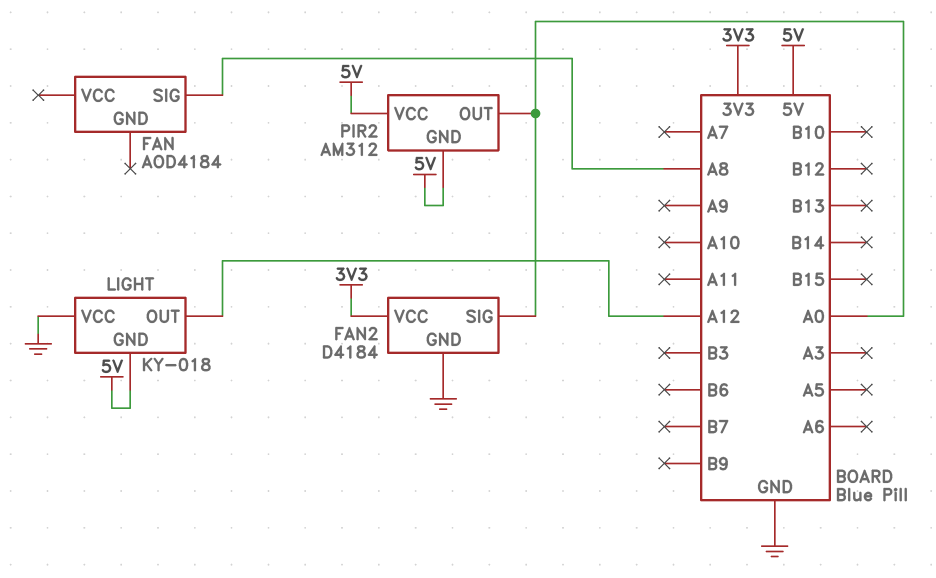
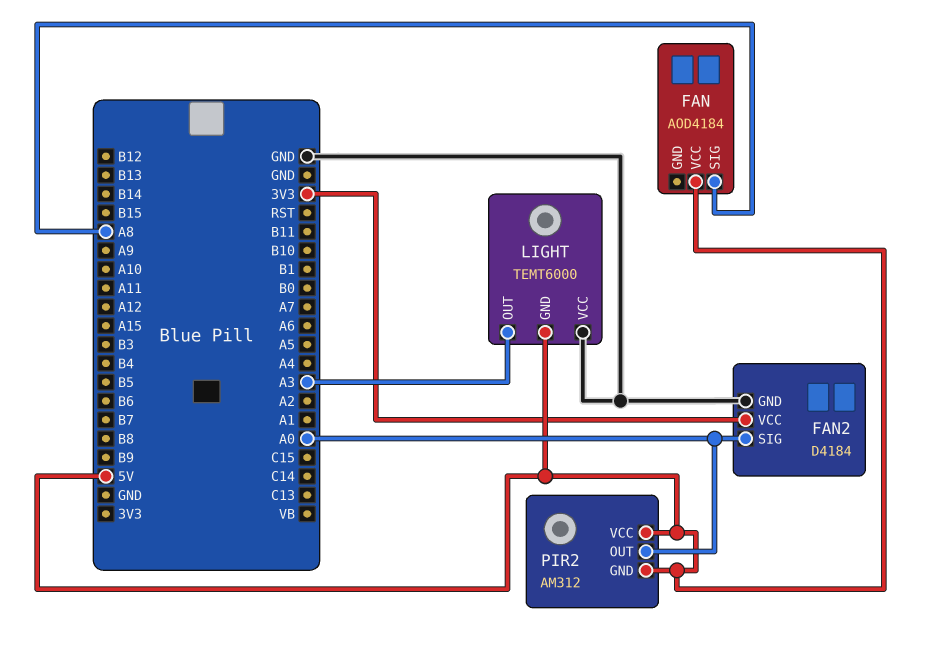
FAN pin VCC: none -> 5V
LIGHT: KY-018 -> TEMT6000
LIGHT pin OUT: A12 -> A3

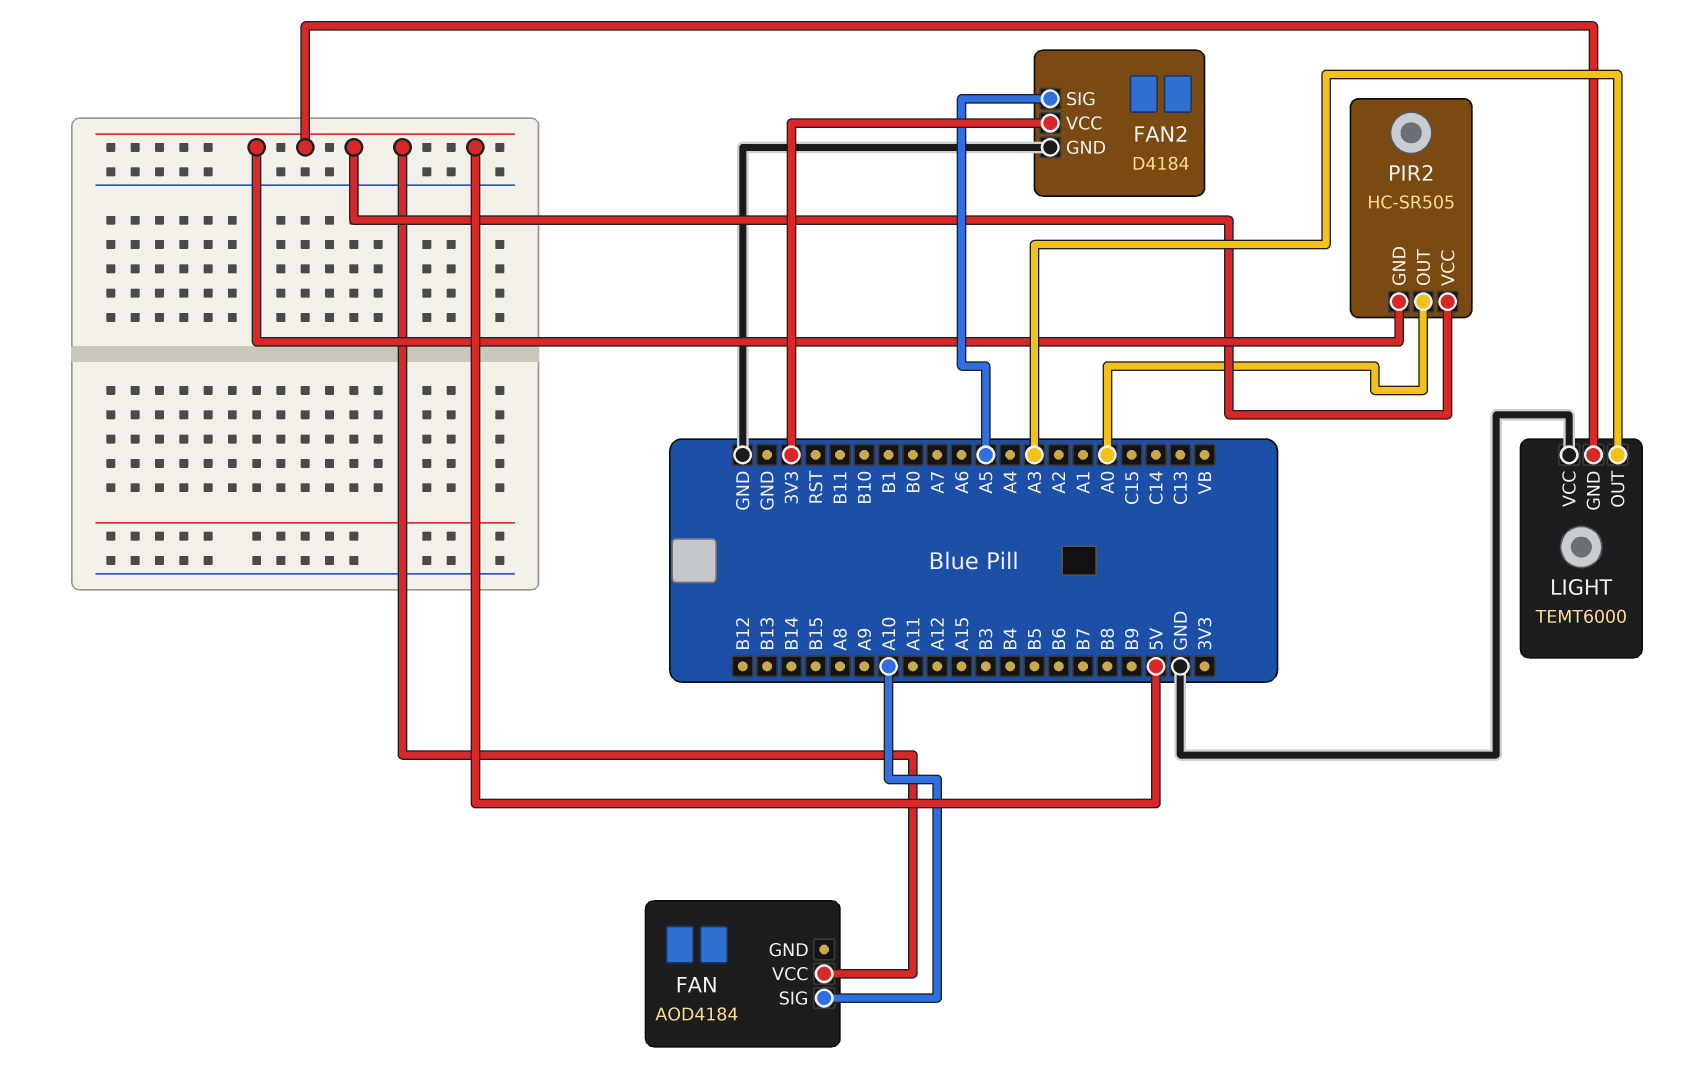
FAN pin SIG: A8 -> A10
FAN2 pin SIG: A0 -> A5
PIR2: AM312 -> HC-SR505

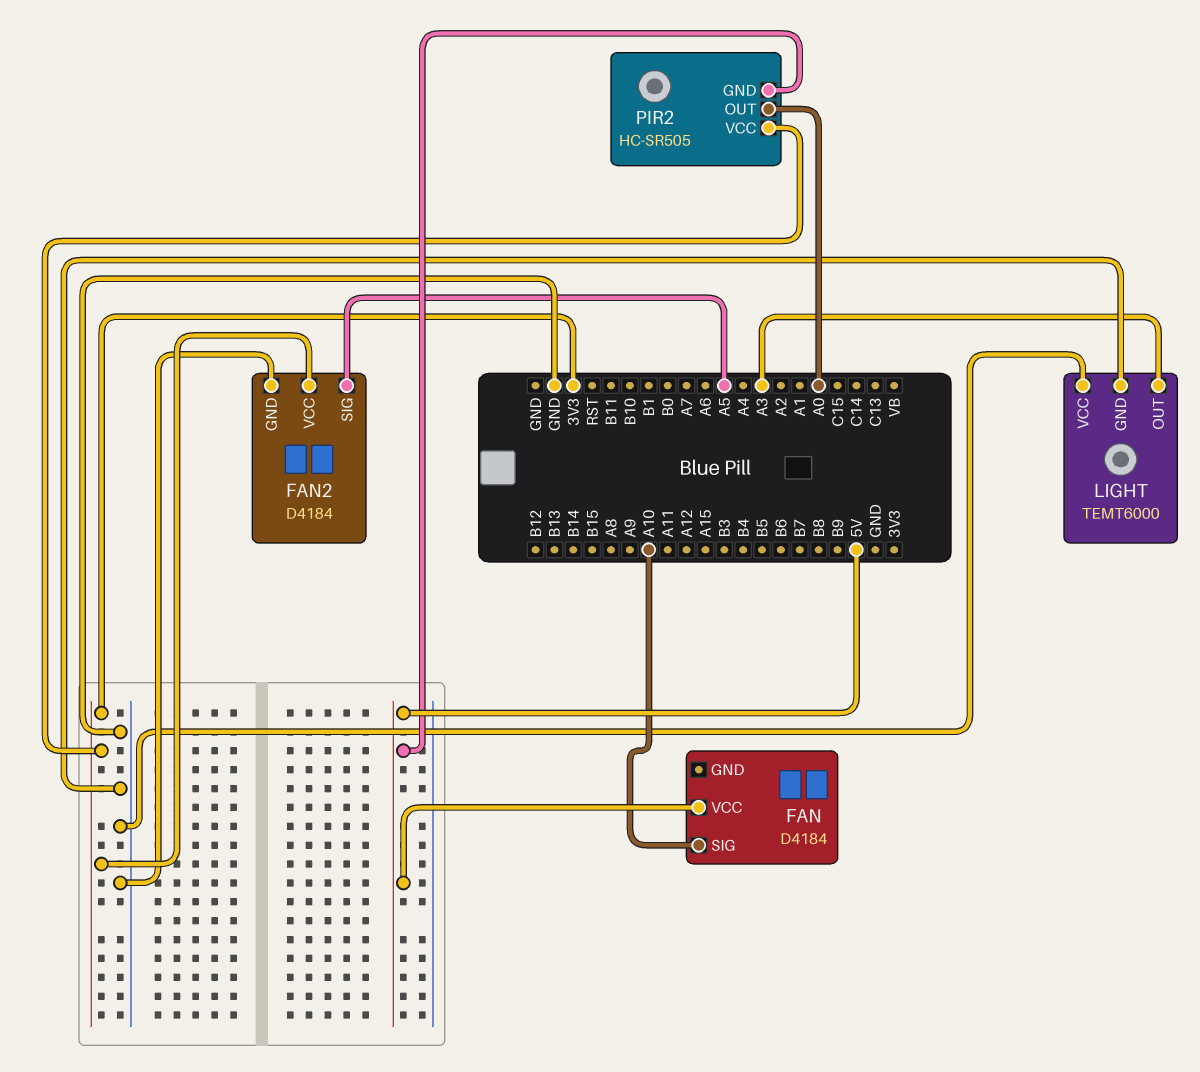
FAN: AOD4184 -> D4184
LIGHT pin GND: 5V -> GND
PIR2 pin VCC: 5V -> 3V3

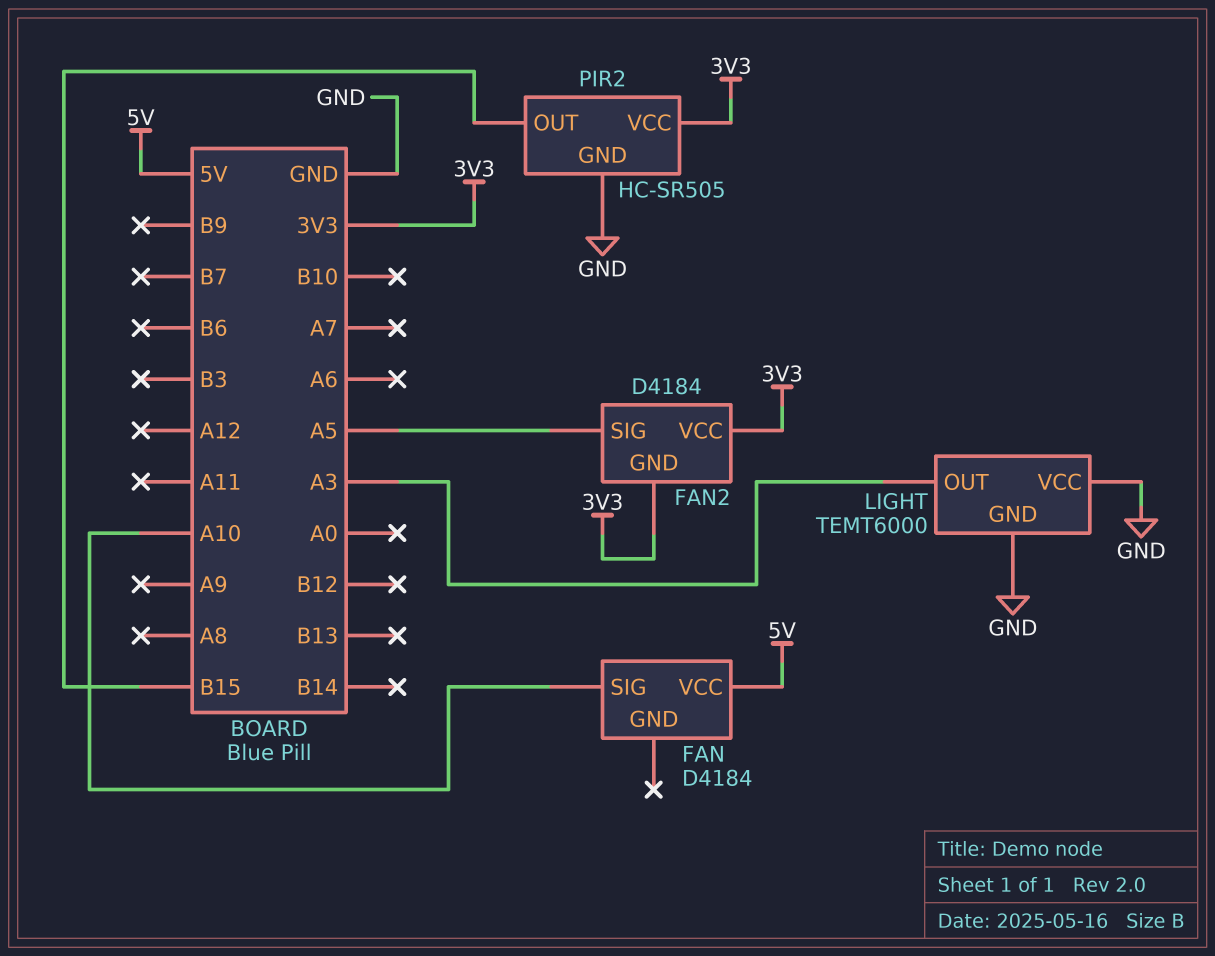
FAN2 pin GND: GND -> 3V3
PIR2 pin GND: 5V -> GND
PIR2 pin OUT: A0 -> B15

